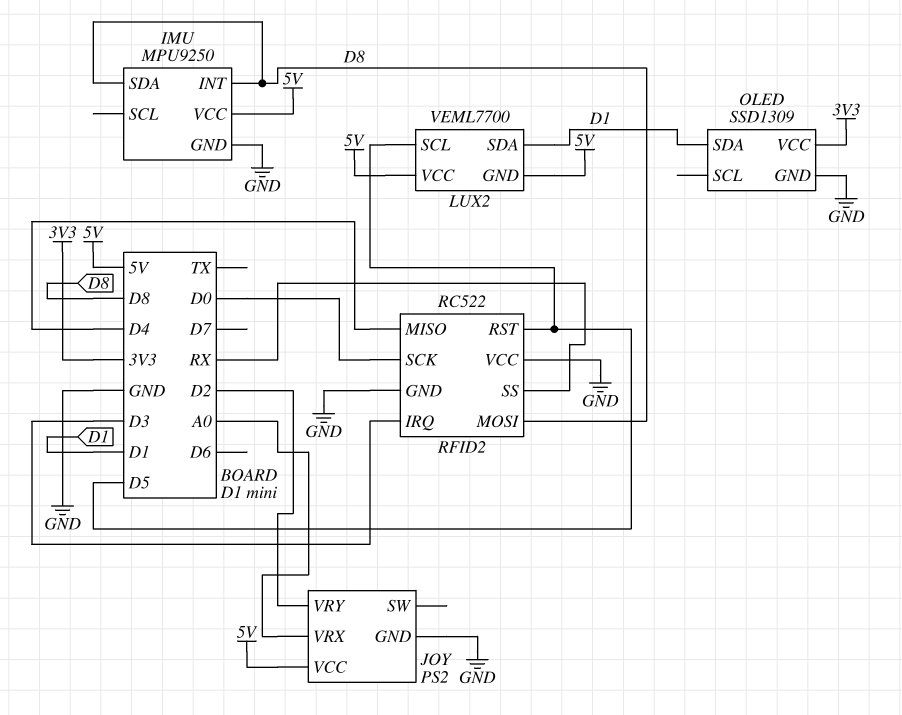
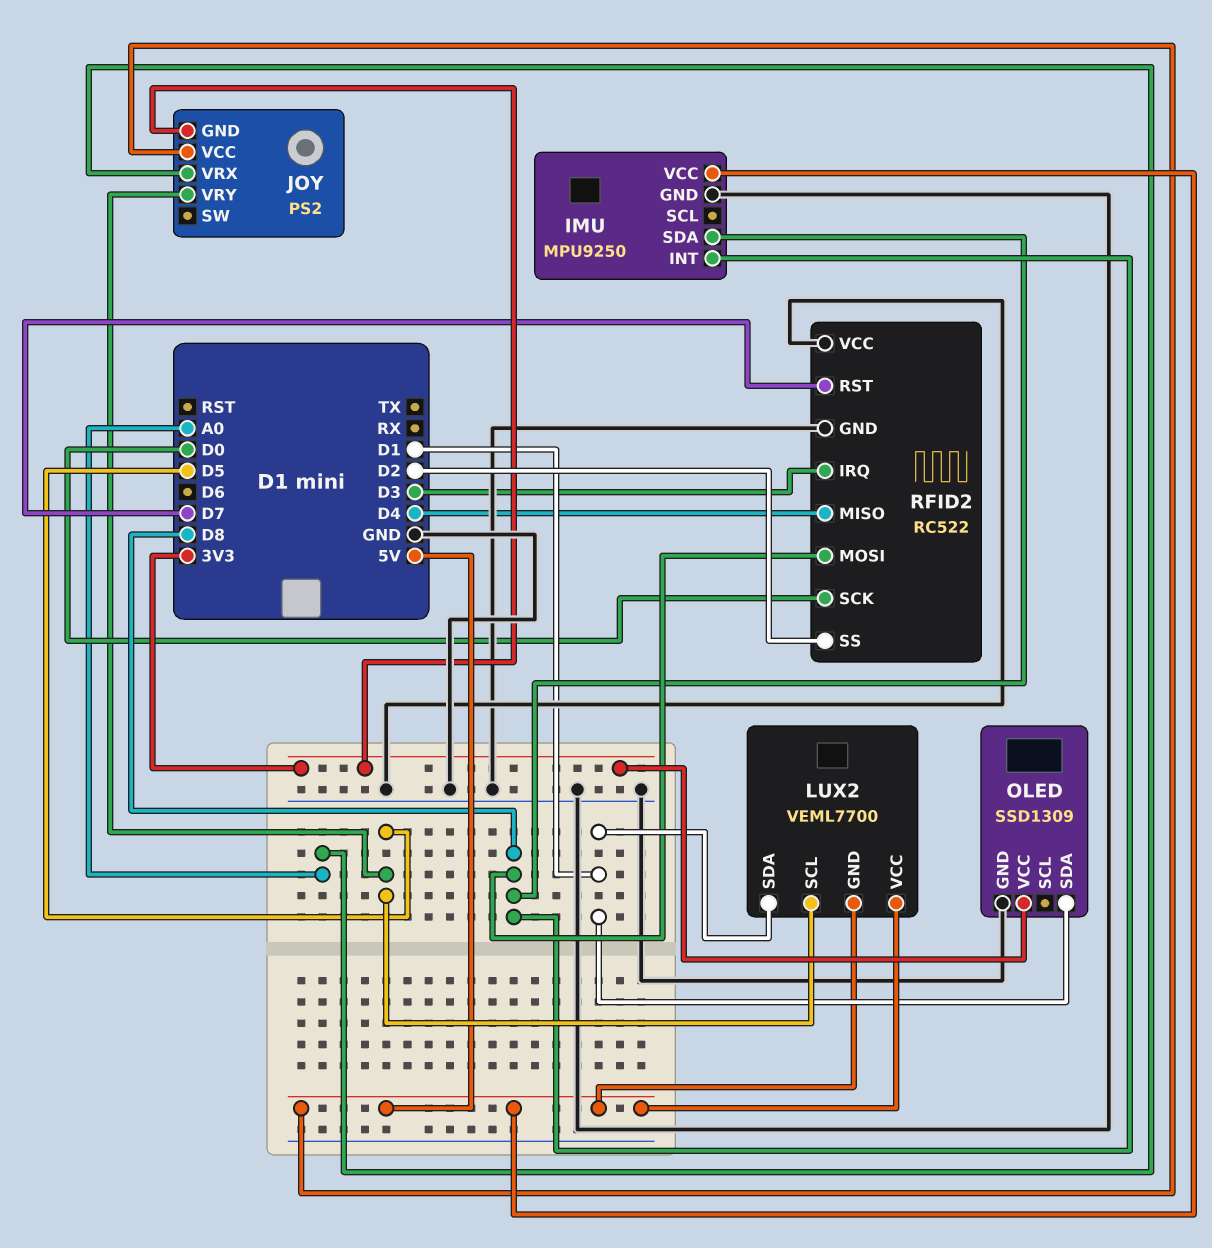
JOY pin GND: GND -> 3V3
JOY pin VRY: D2 -> D5
RFID2 pin RST: D5 -> D7
RFID2 pin SS: RX -> D2

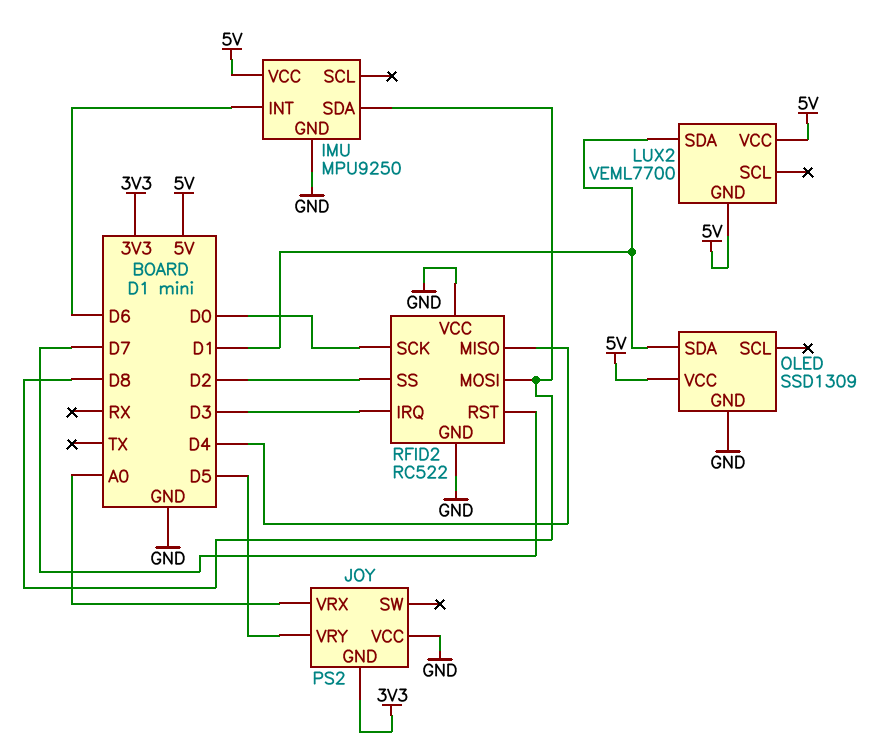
IMU pin INT: D8 -> D6
JOY pin VCC: 5V -> GND
LUX2 pin SCL: D5 -> none
OLED pin VCC: 3V3 -> 5V

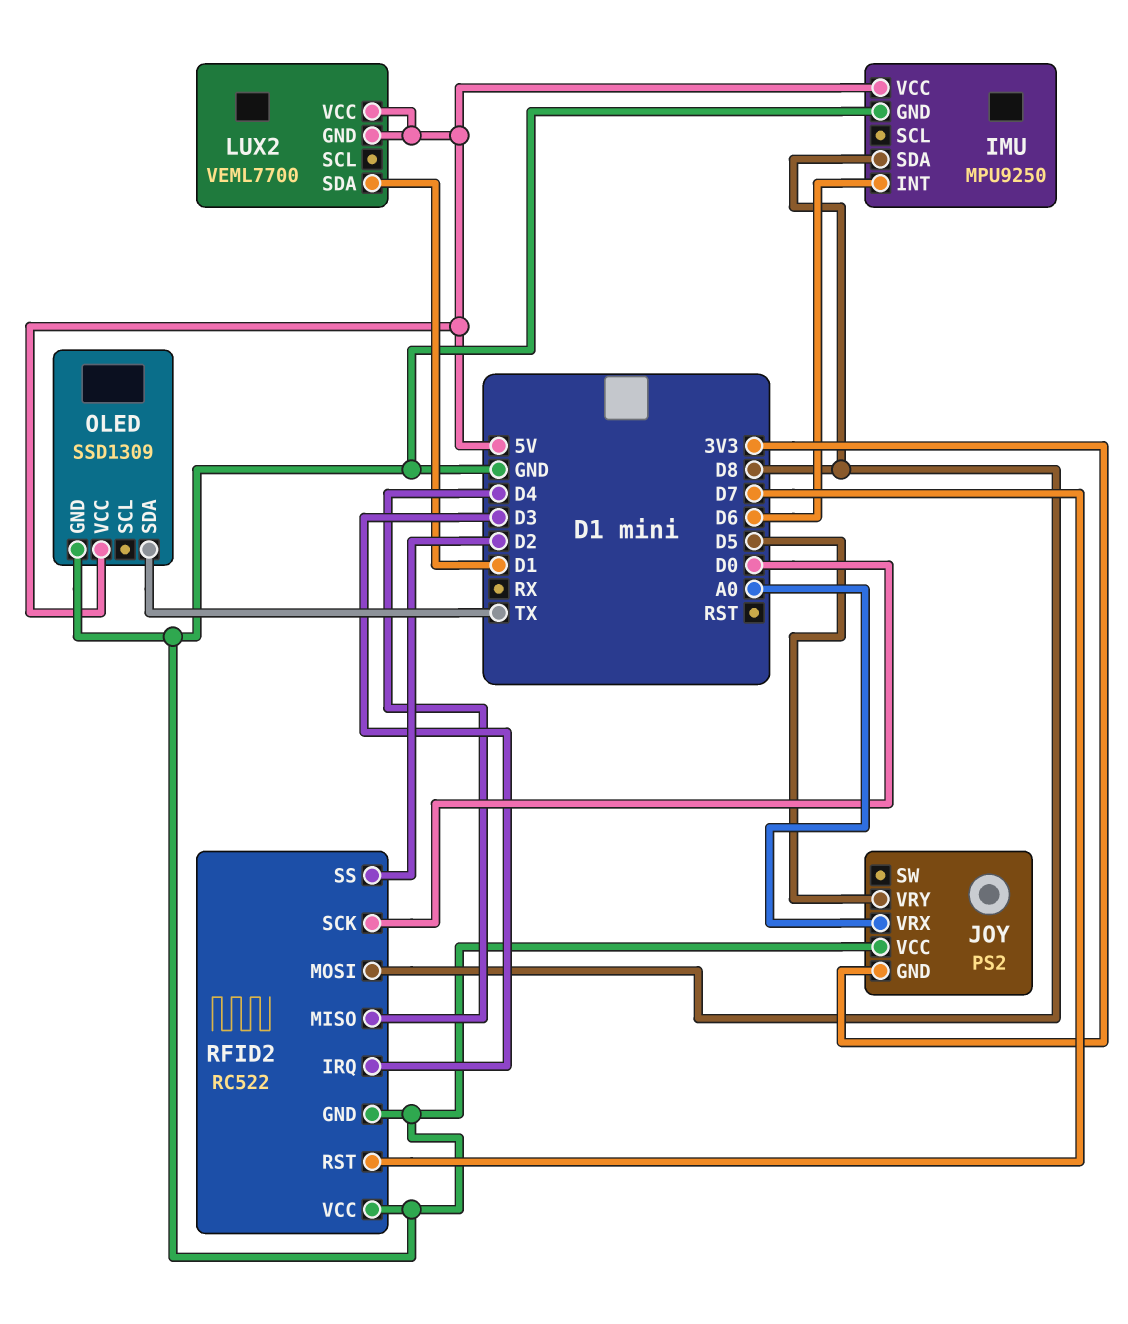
OLED pin SDA: D1 -> TX

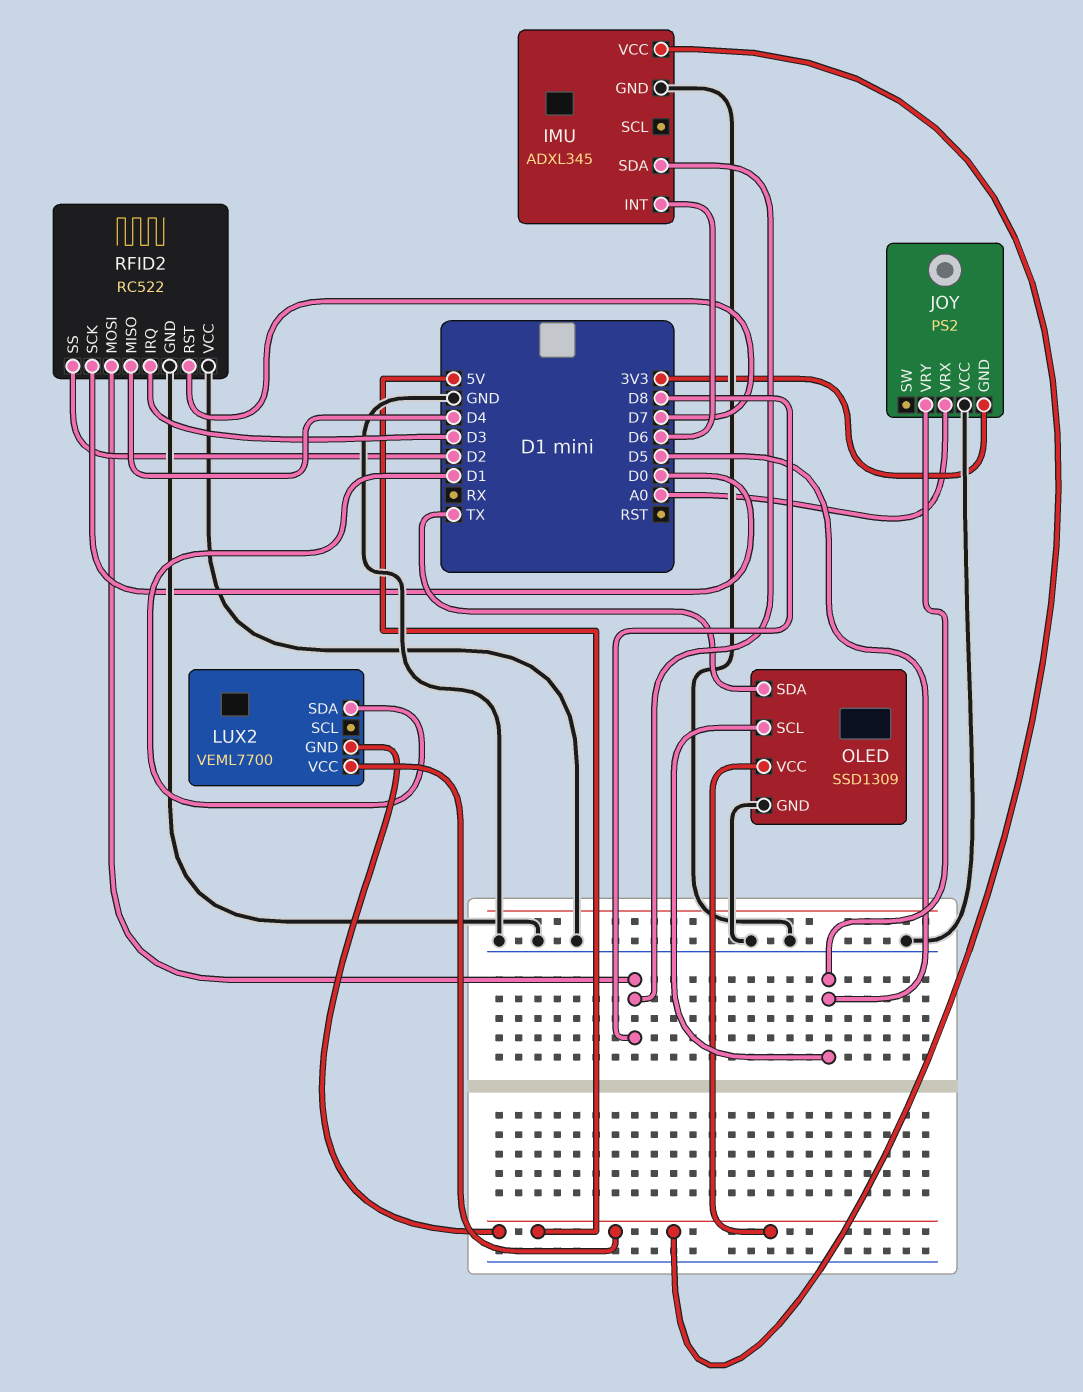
IMU: MPU9250 -> ADXL345
OLED pin SCL: none -> D5

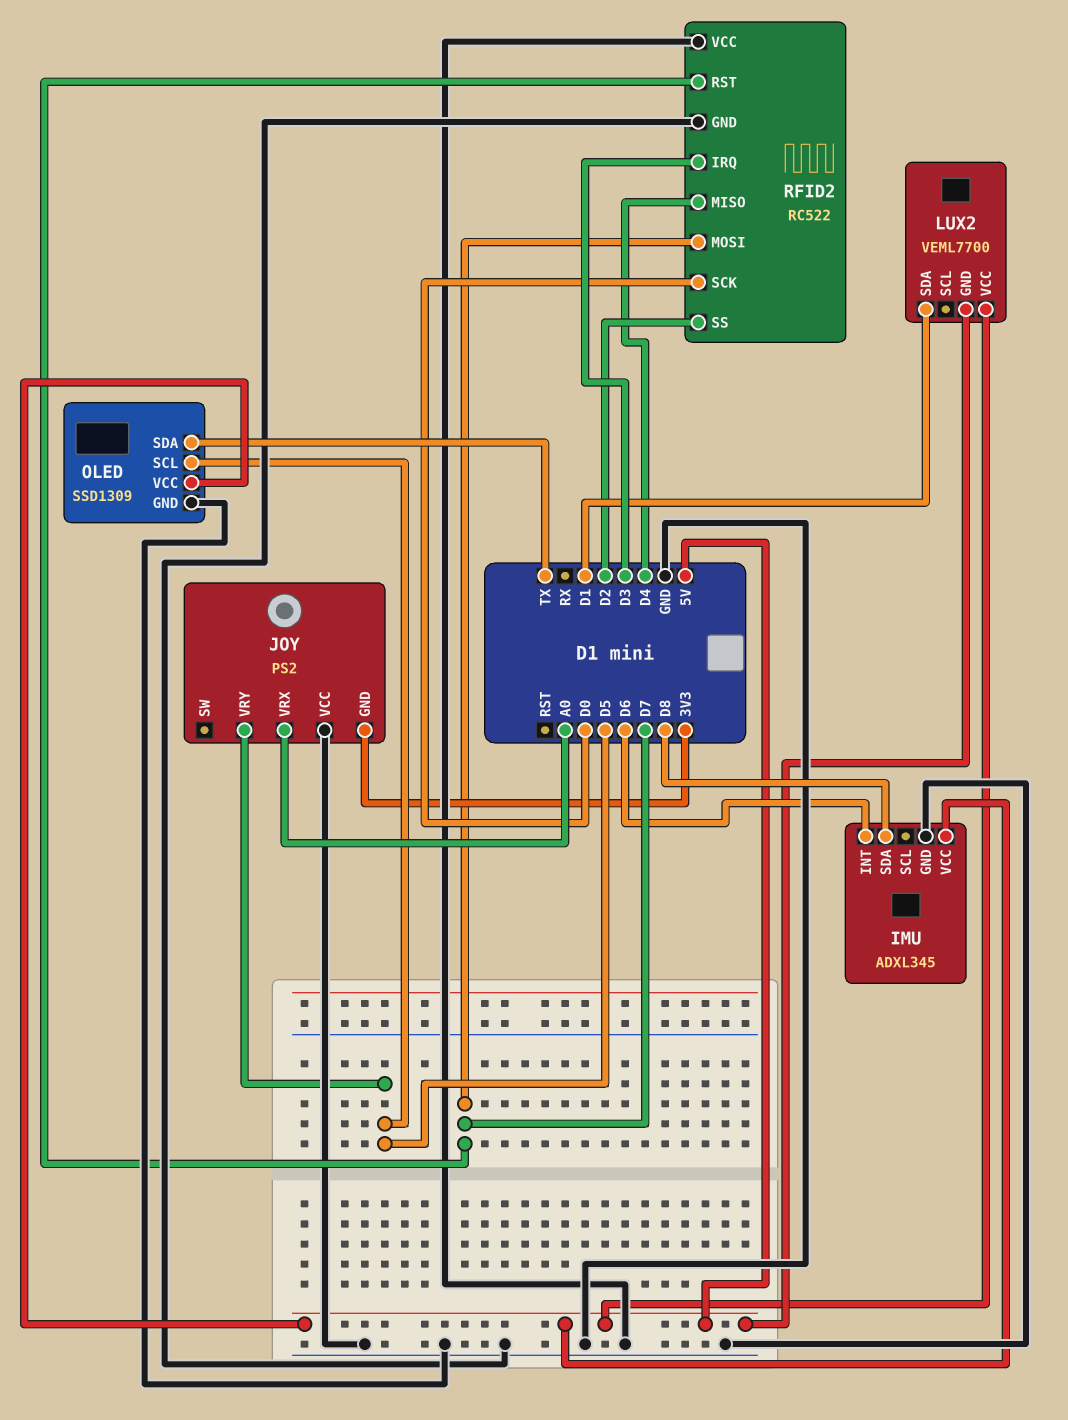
RFID2 pin MOSI: D8 -> D7

